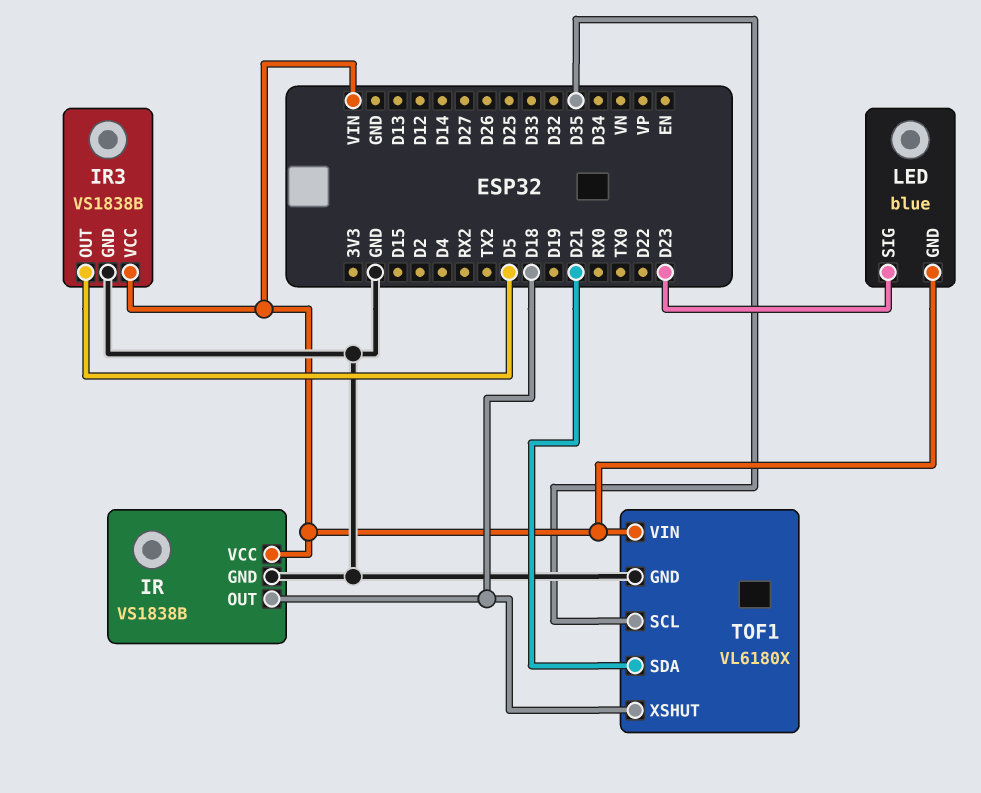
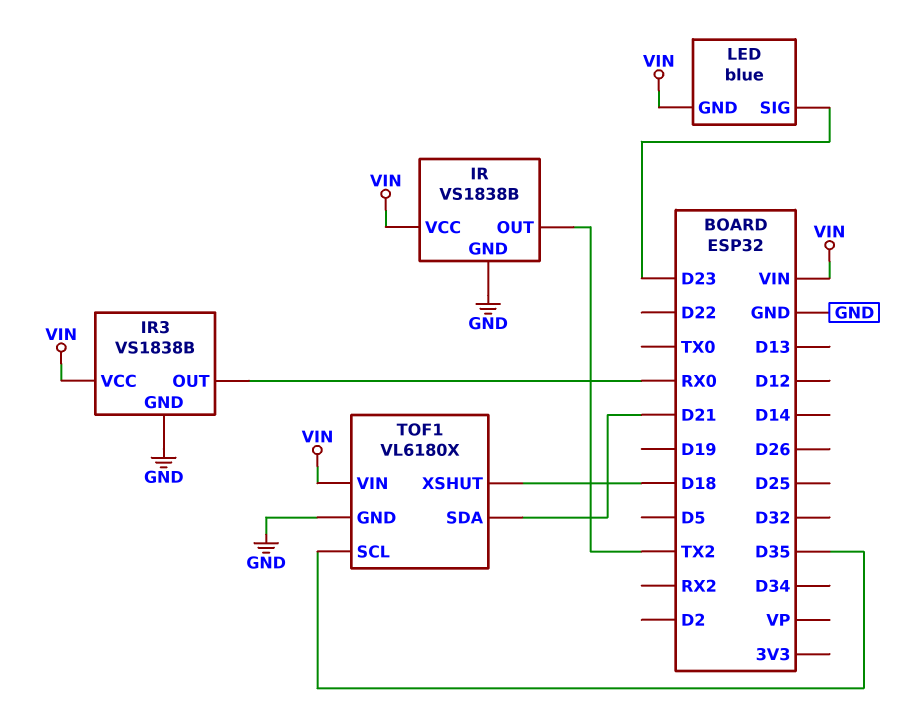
IR pin OUT: D18 -> TX2
IR3 pin OUT: D5 -> RX0

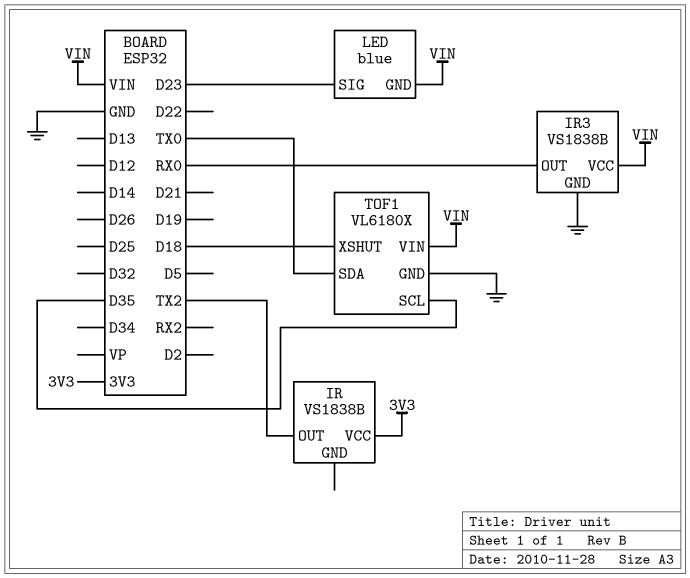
IR pin GND: GND -> none
IR pin VCC: VIN -> 3V3
TOF1 pin SDA: D21 -> TX0

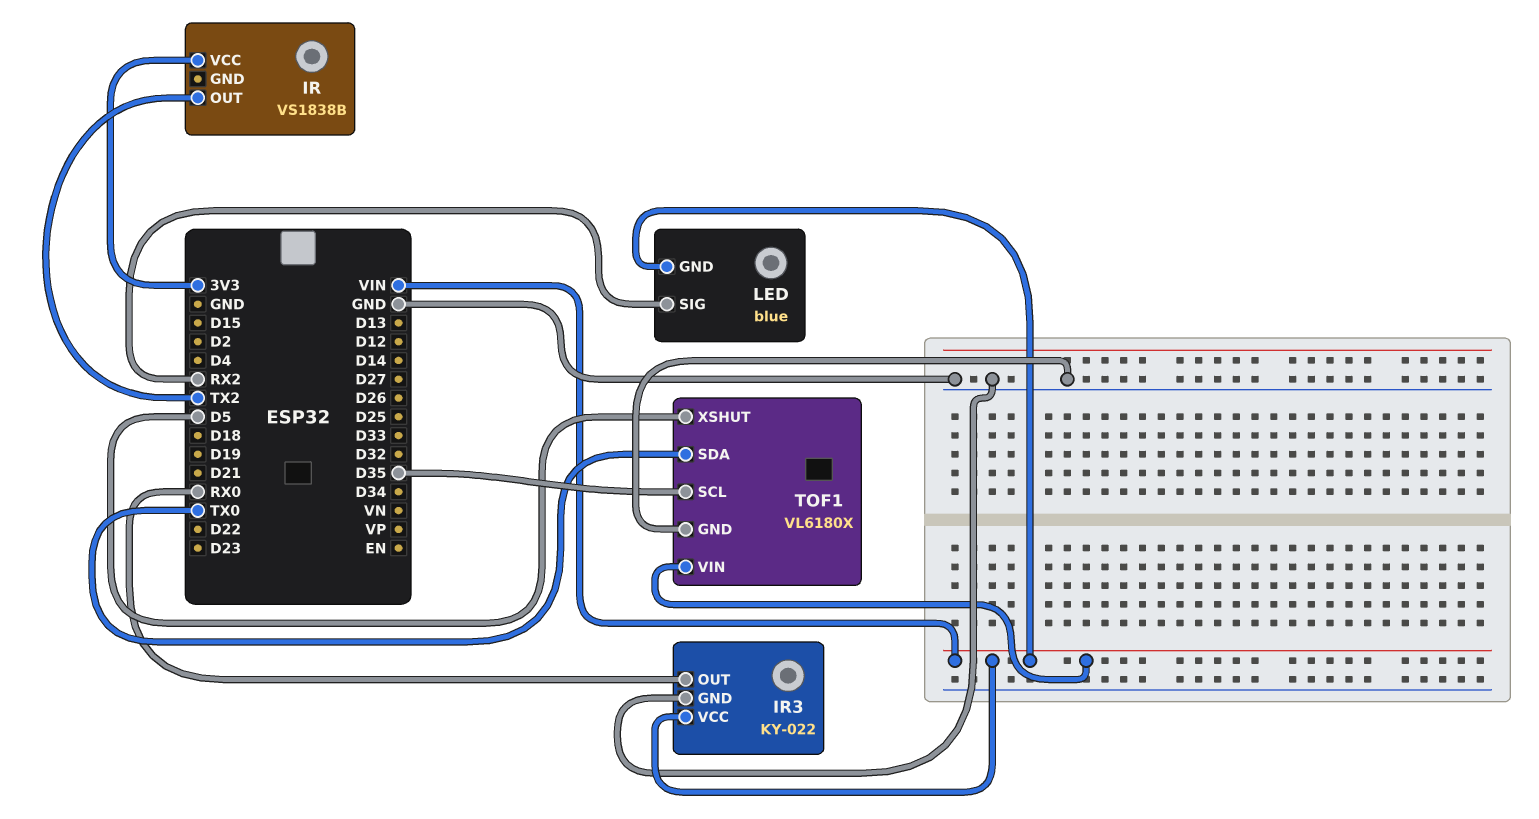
IR3: VS1838B -> KY-022
LED pin SIG: D23 -> RX2
TOF1 pin XSHUT: D18 -> D5

